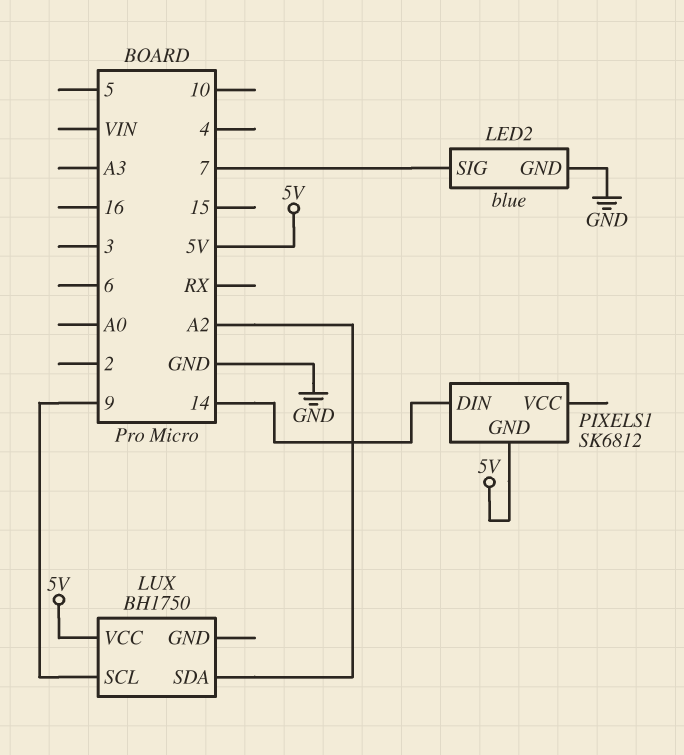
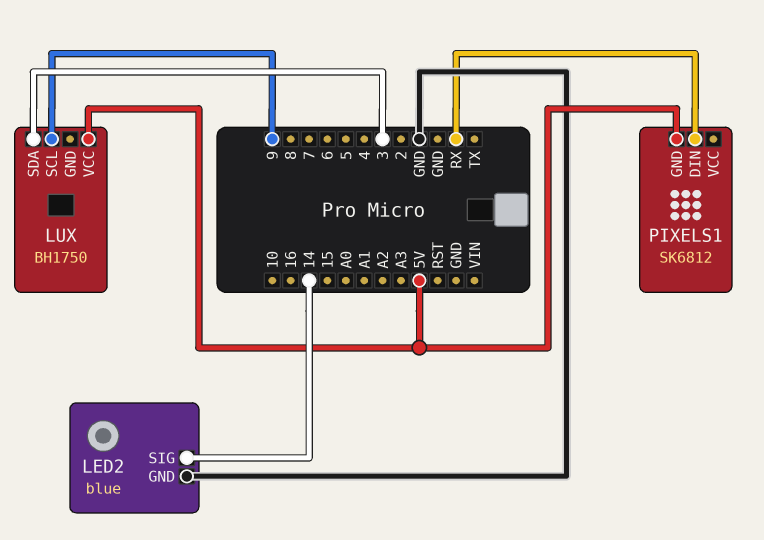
LED2 pin SIG: 7 -> 14
LUX pin SDA: A2 -> 3
PIXELS1 pin DIN: 14 -> RX

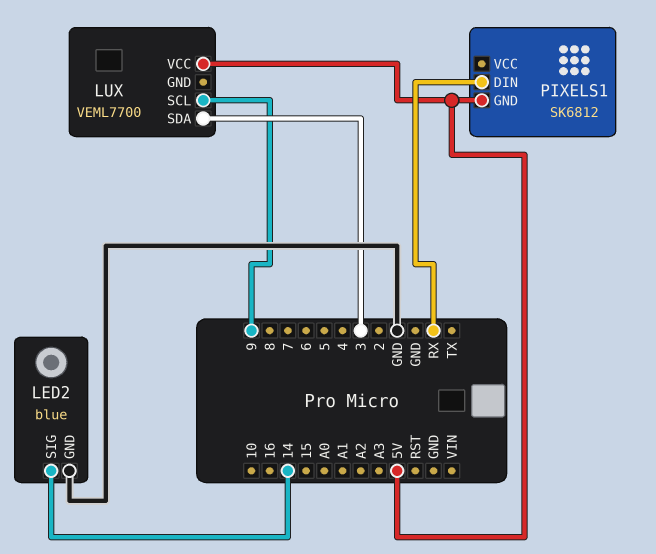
LUX: BH1750 -> VEML7700

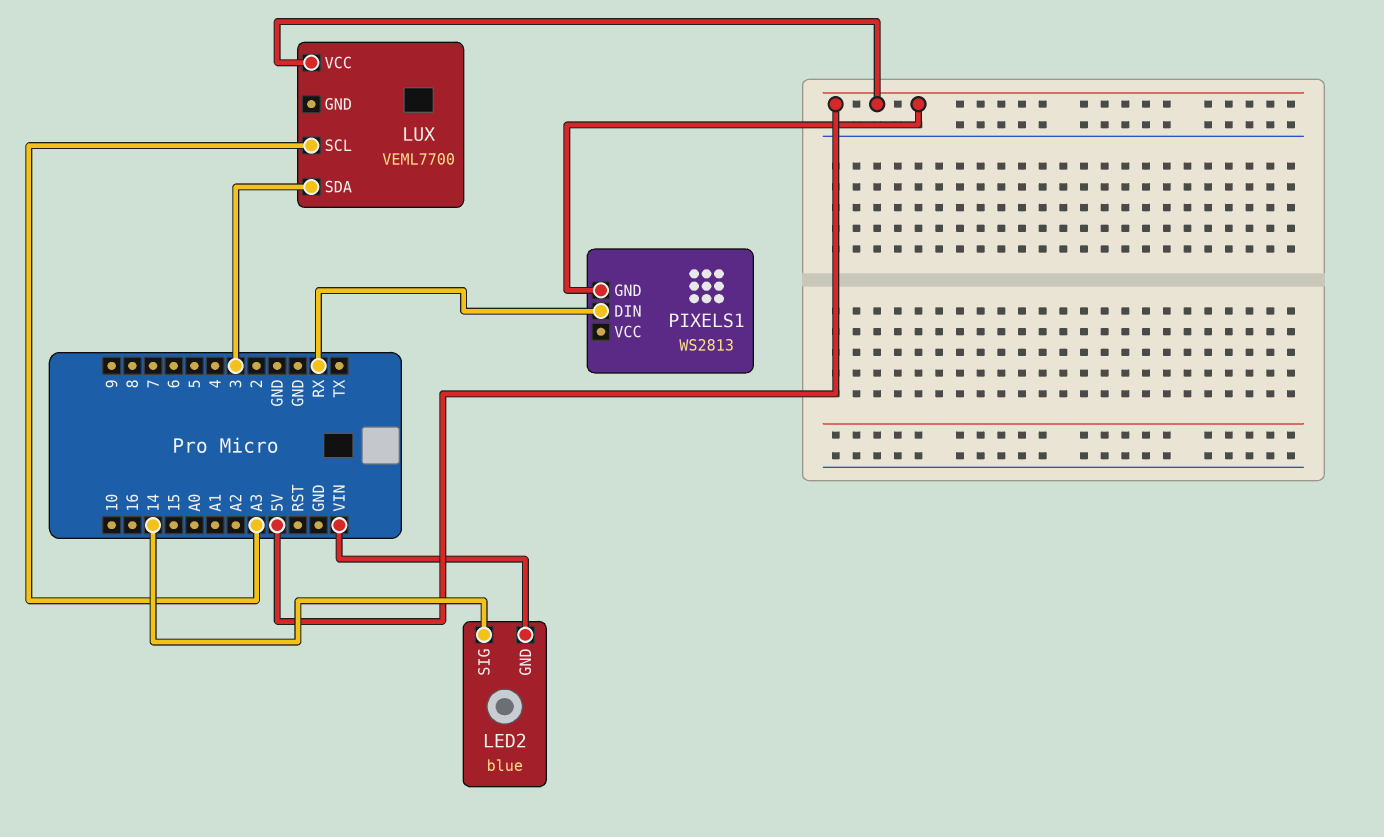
LED2 pin GND: GND -> VIN
LUX pin SCL: 9 -> A3
PIXELS1: SK6812 -> WS2813

